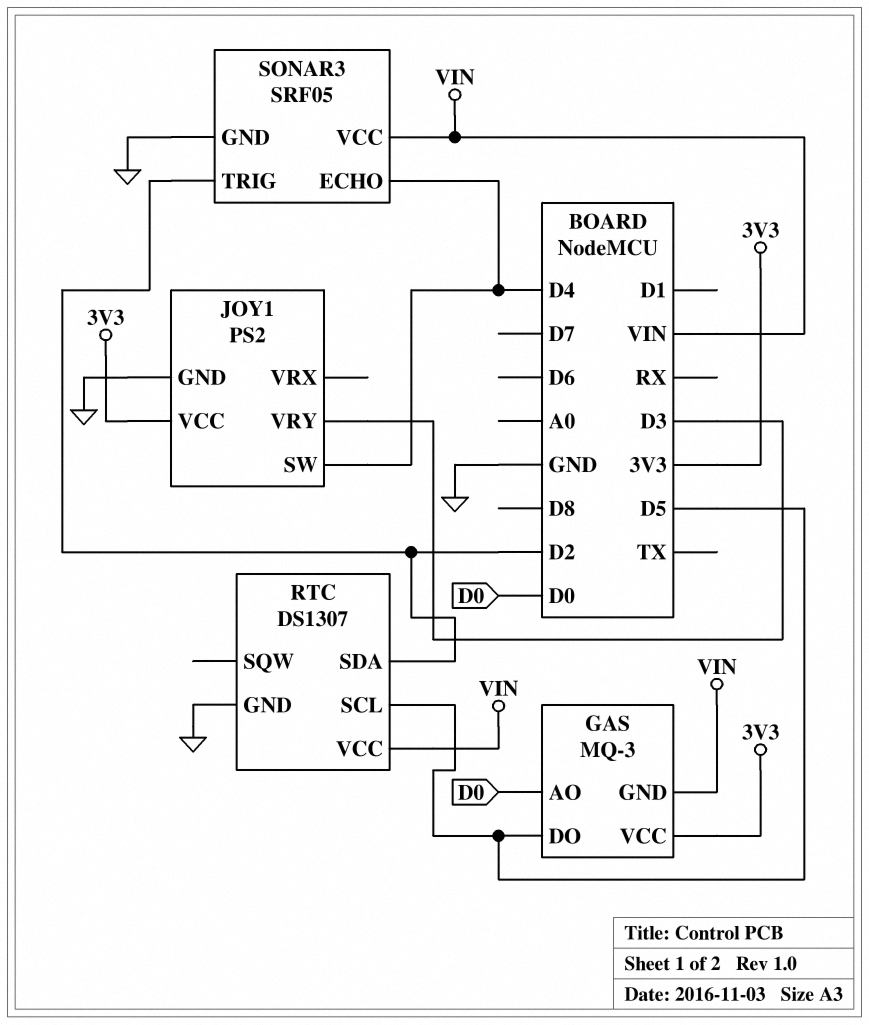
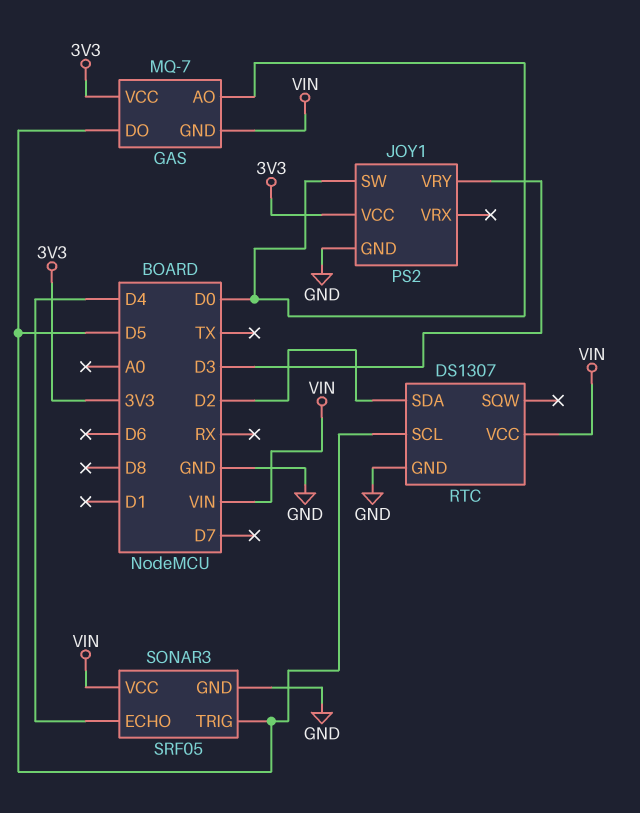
GAS: MQ-3 -> MQ-7
JOY1 pin SW: D4 -> D0
SONAR3 pin TRIG: D2 -> D5

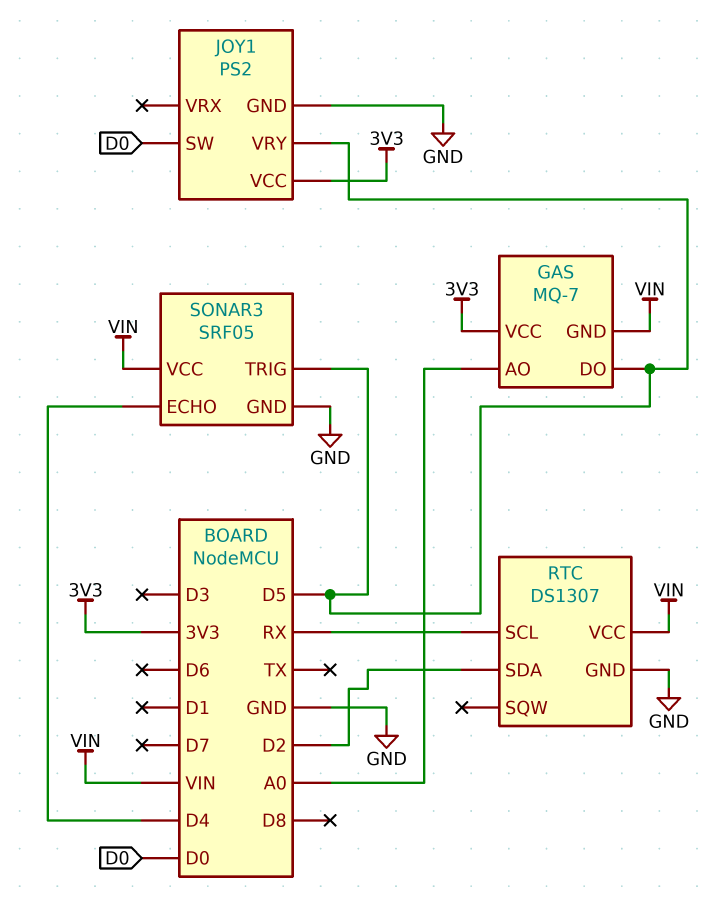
GAS pin AO: D0 -> A0
JOY1 pin VRY: D3 -> D5
RTC pin SCL: D5 -> RX

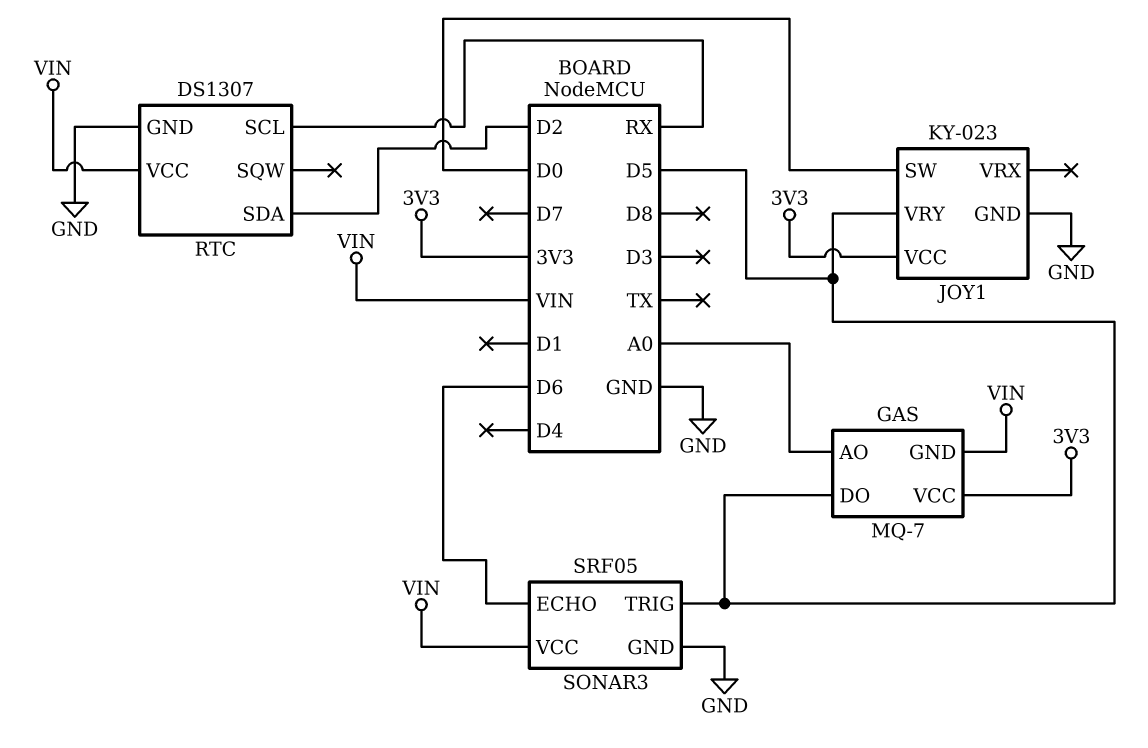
JOY1: PS2 -> KY-023
SONAR3 pin ECHO: D4 -> D6

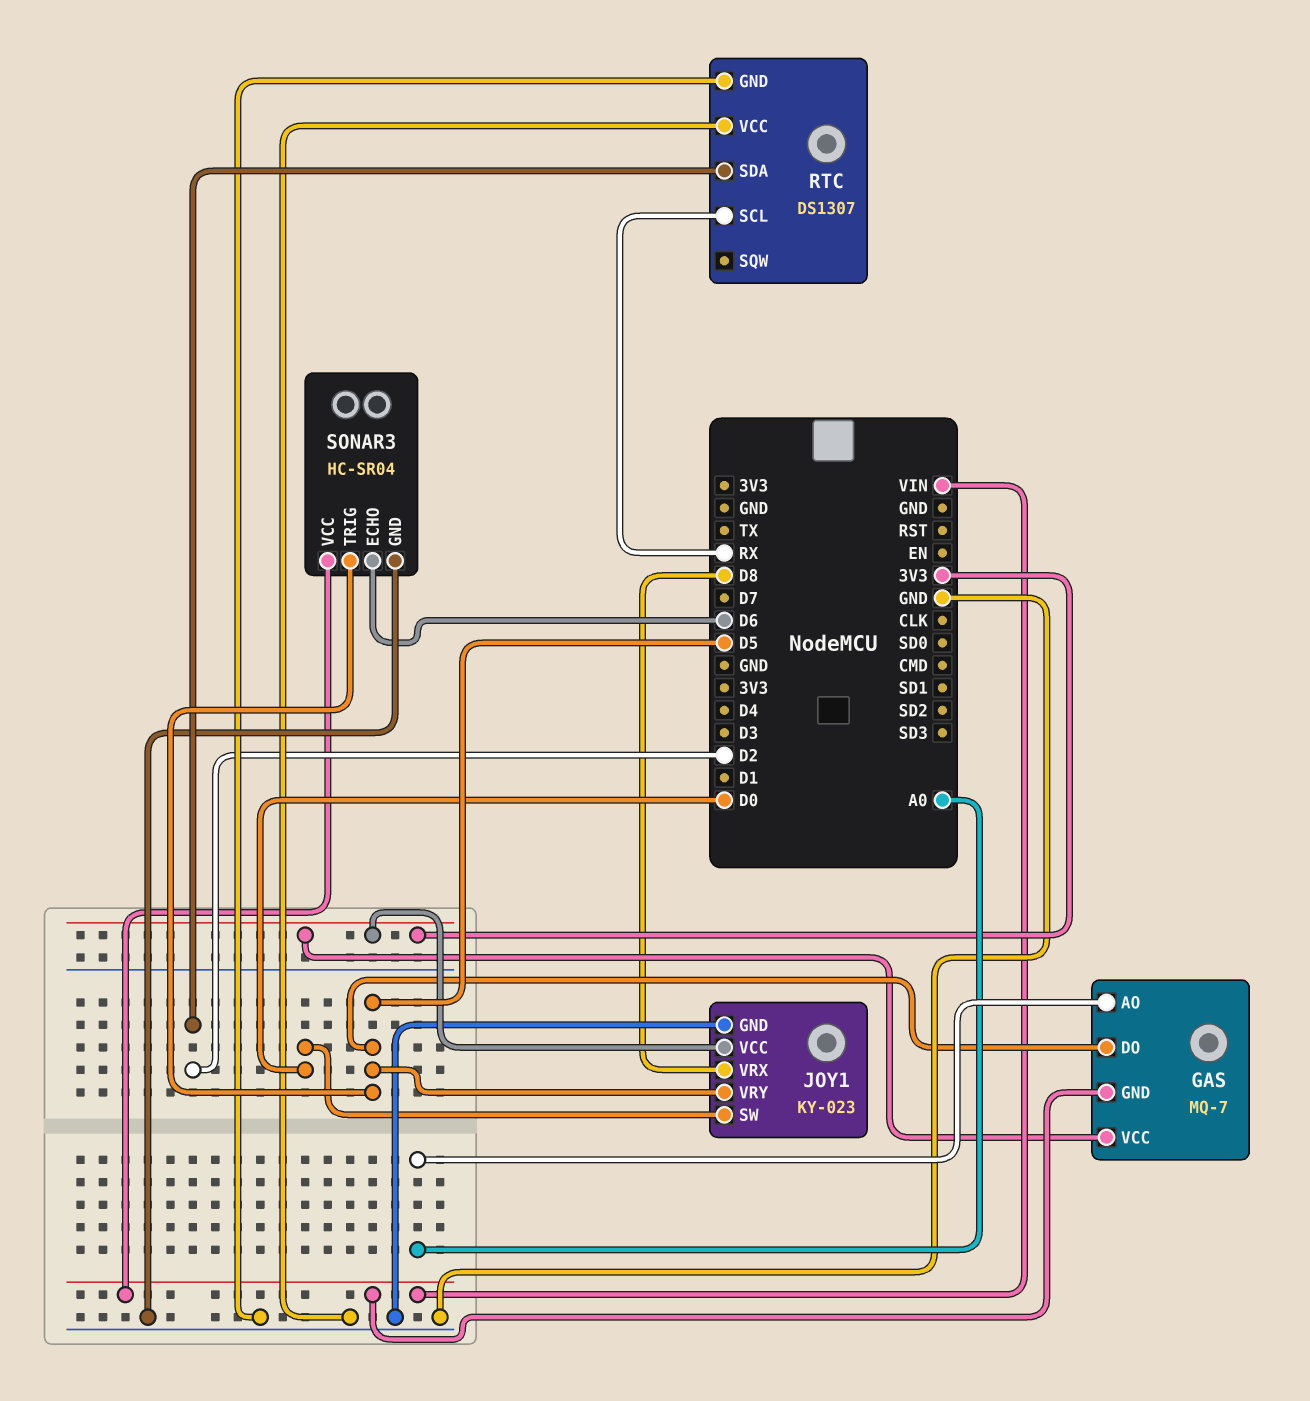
JOY1 pin VRX: none -> D8
RTC pin VCC: VIN -> GND
SONAR3: SRF05 -> HC-SR04

